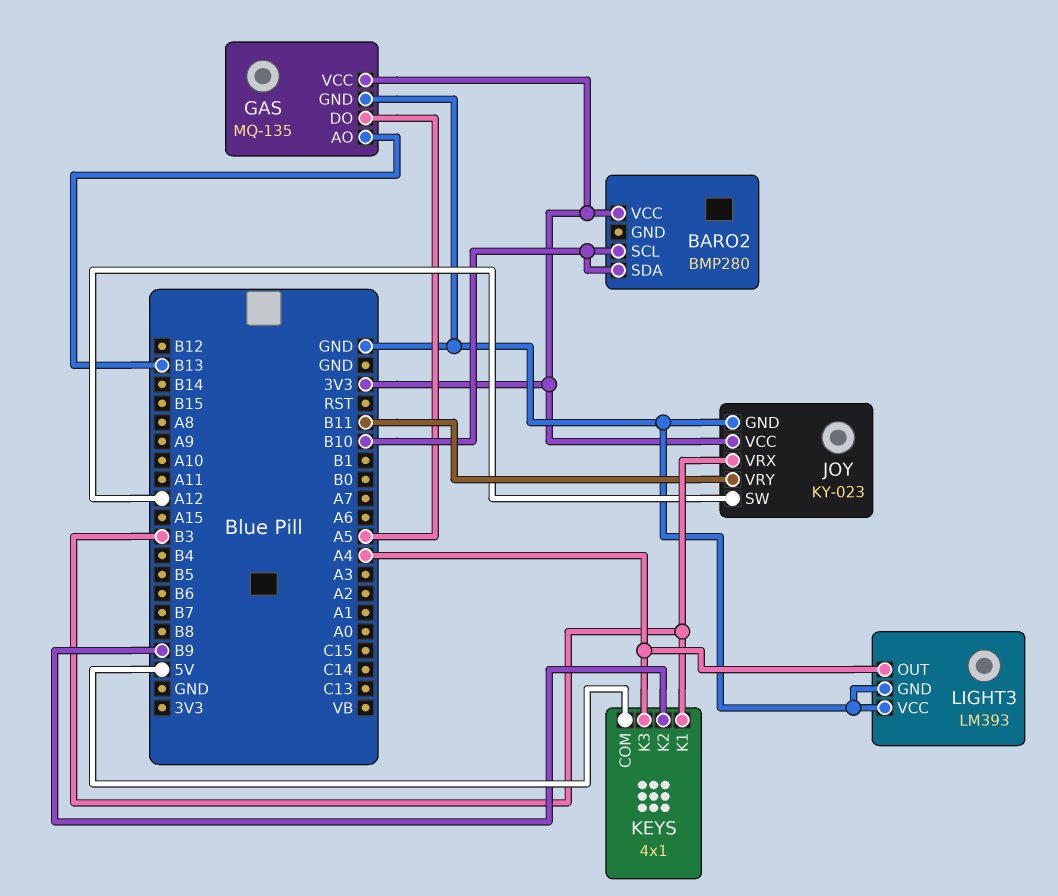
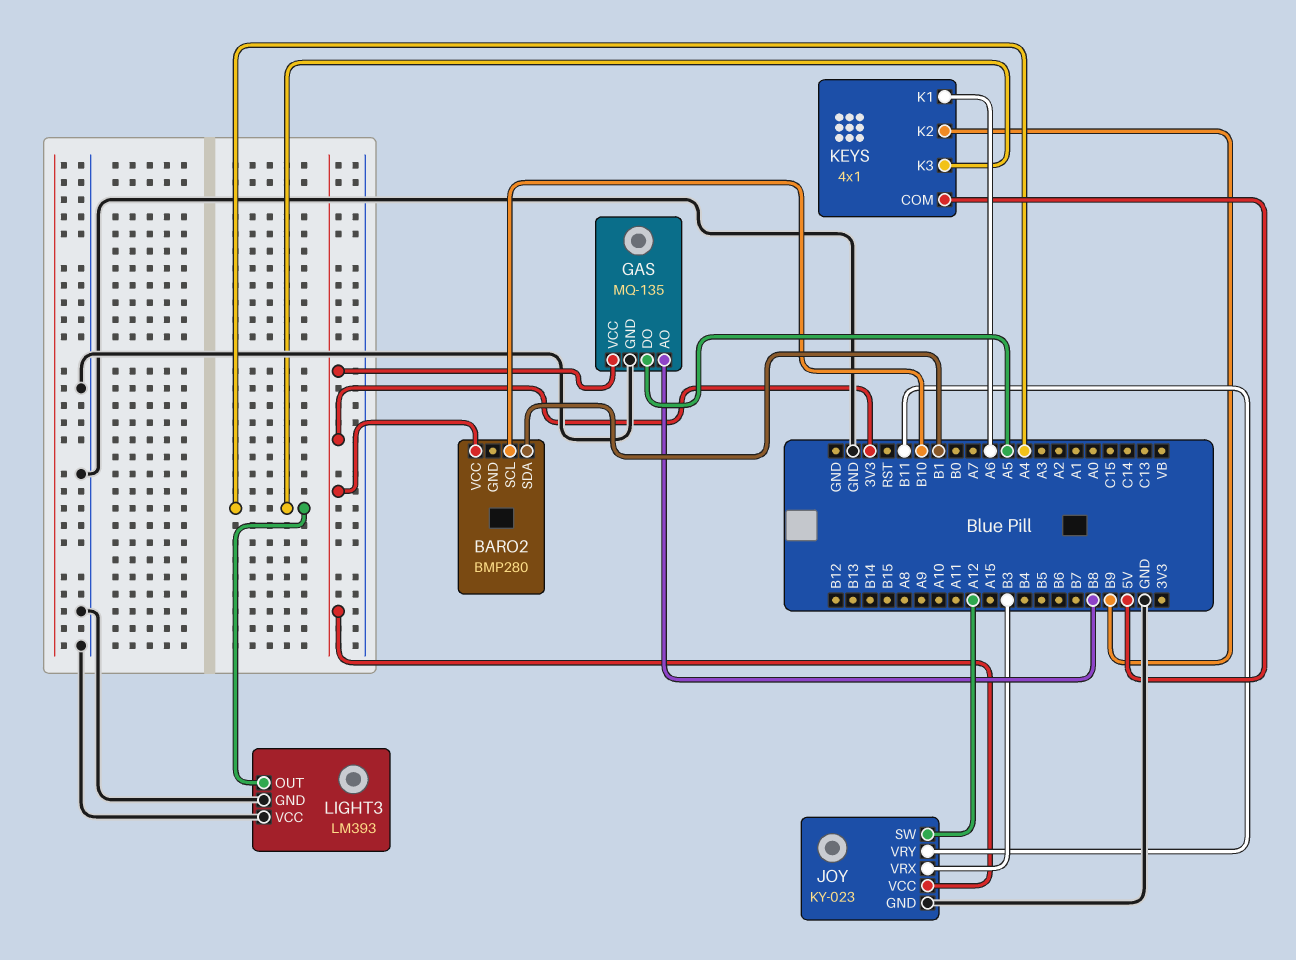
BARO2 pin SDA: B10 -> B1
GAS pin AO: B13 -> B8
KEYS pin K1: B3 -> A6

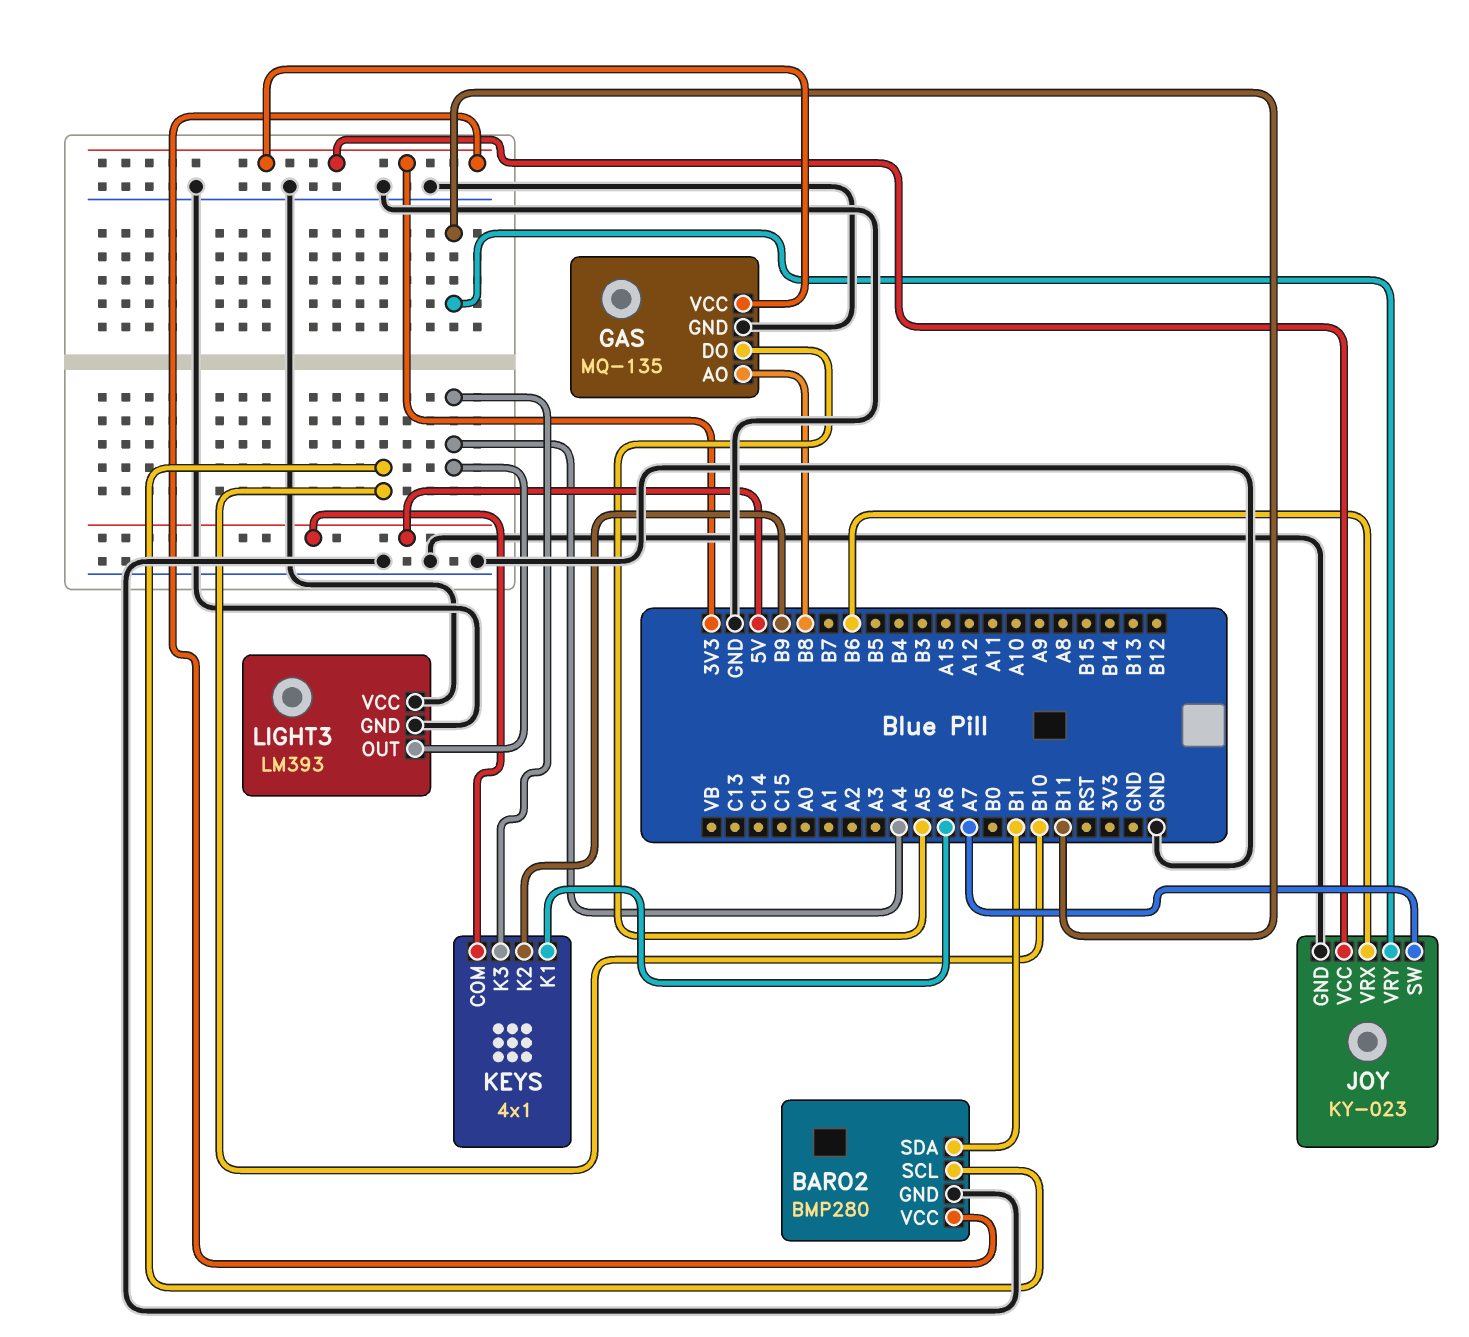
BARO2 pin GND: none -> GND
JOY pin SW: A12 -> A7
JOY pin VRX: B3 -> B6

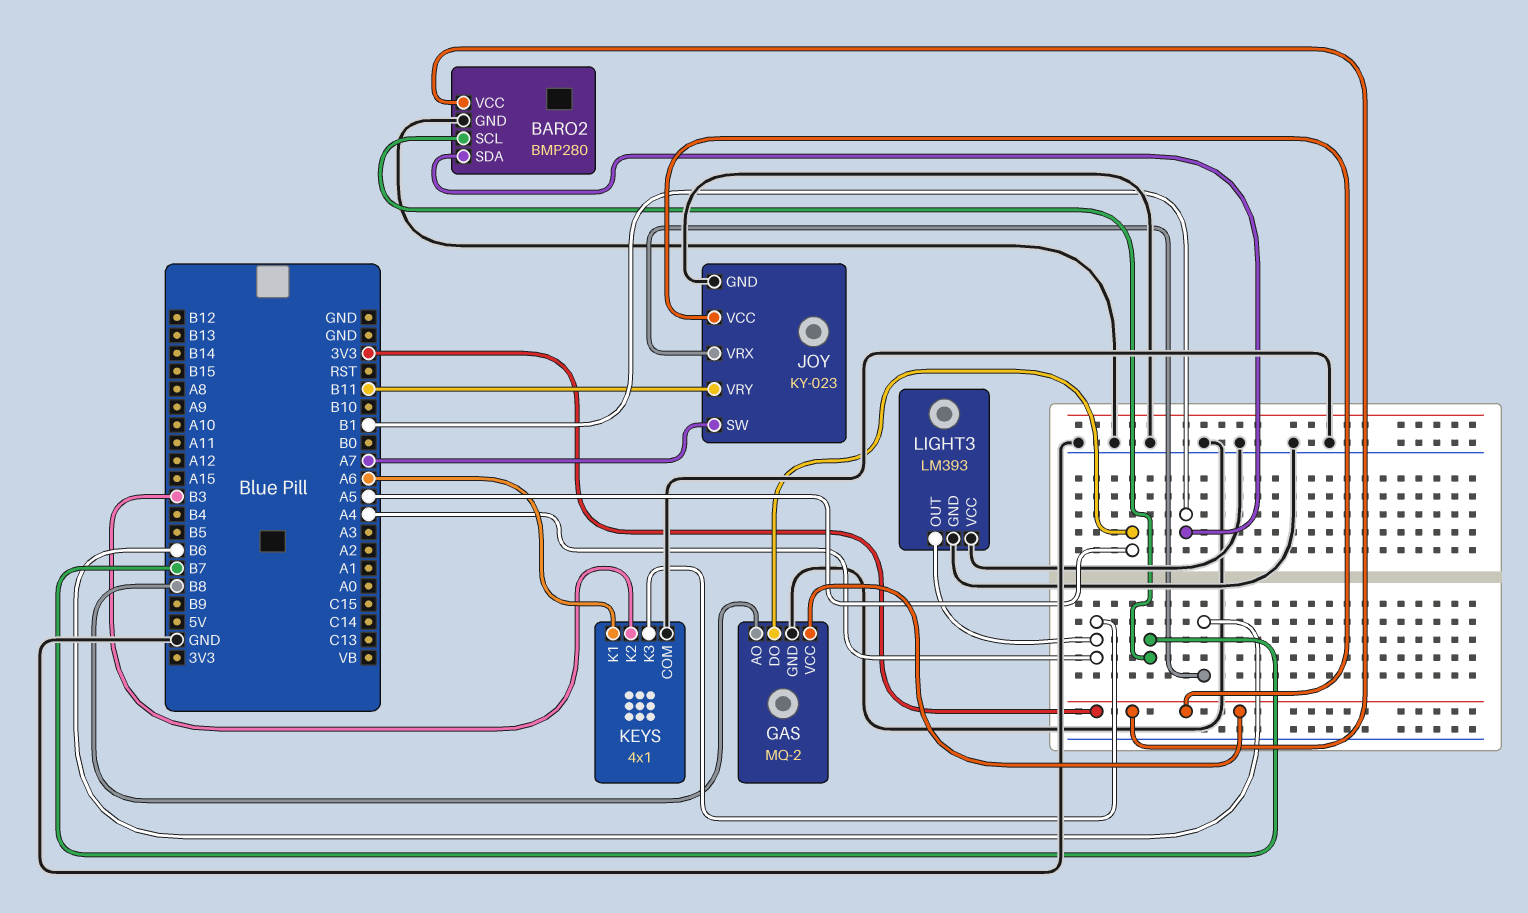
BARO2 pin SCL: B10 -> B7
GAS: MQ-135 -> MQ-2
KEYS pin COM: 5V -> GND
KEYS pin K2: B9 -> B3

